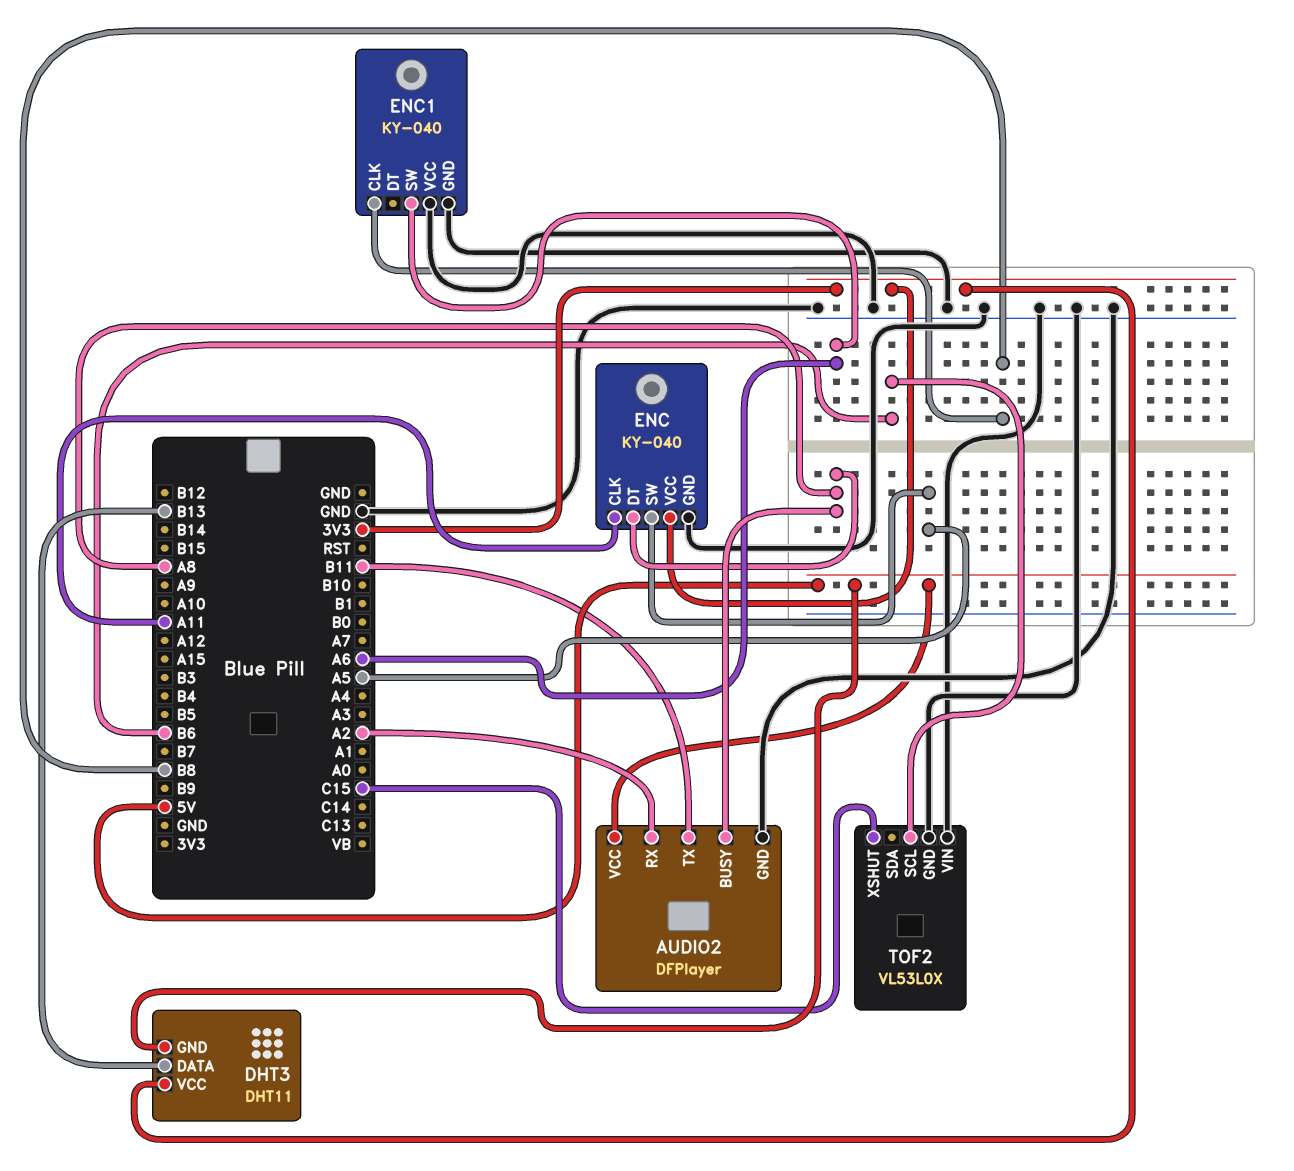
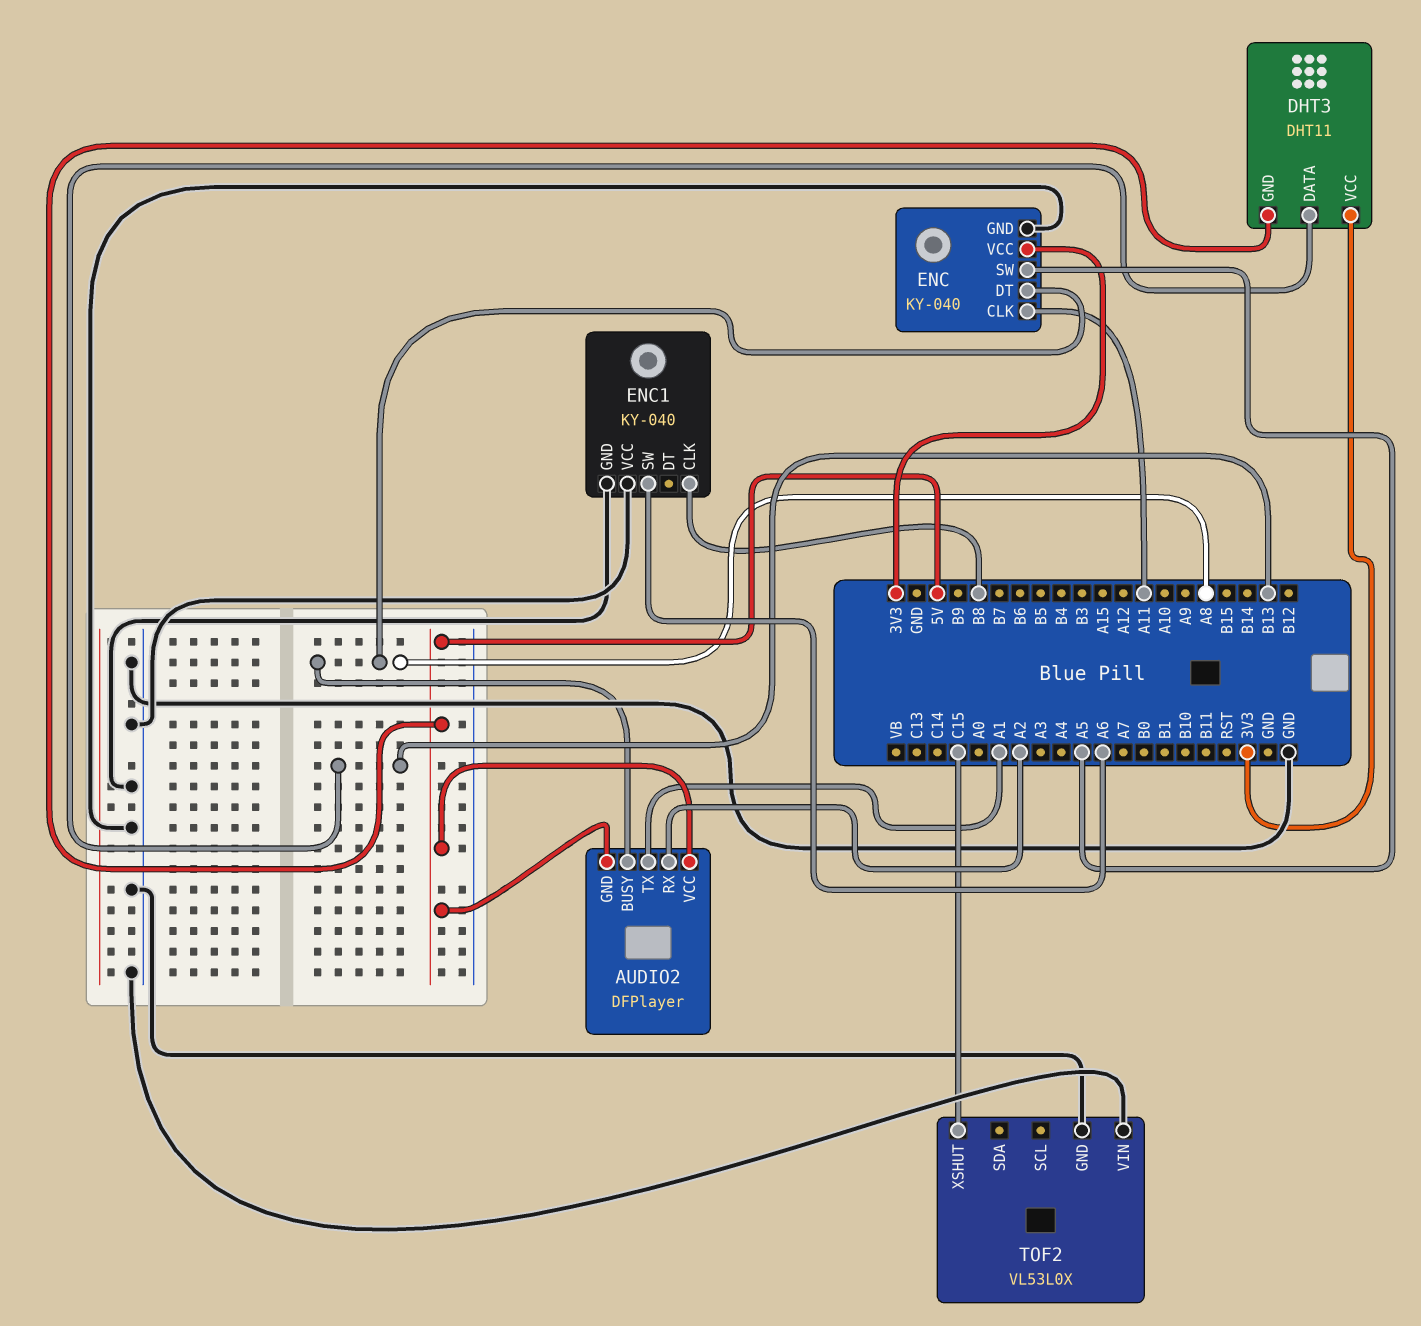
AUDIO2 pin GND: GND -> 5V
AUDIO2 pin TX: B11 -> A1
TOF2 pin SCL: B6 -> none

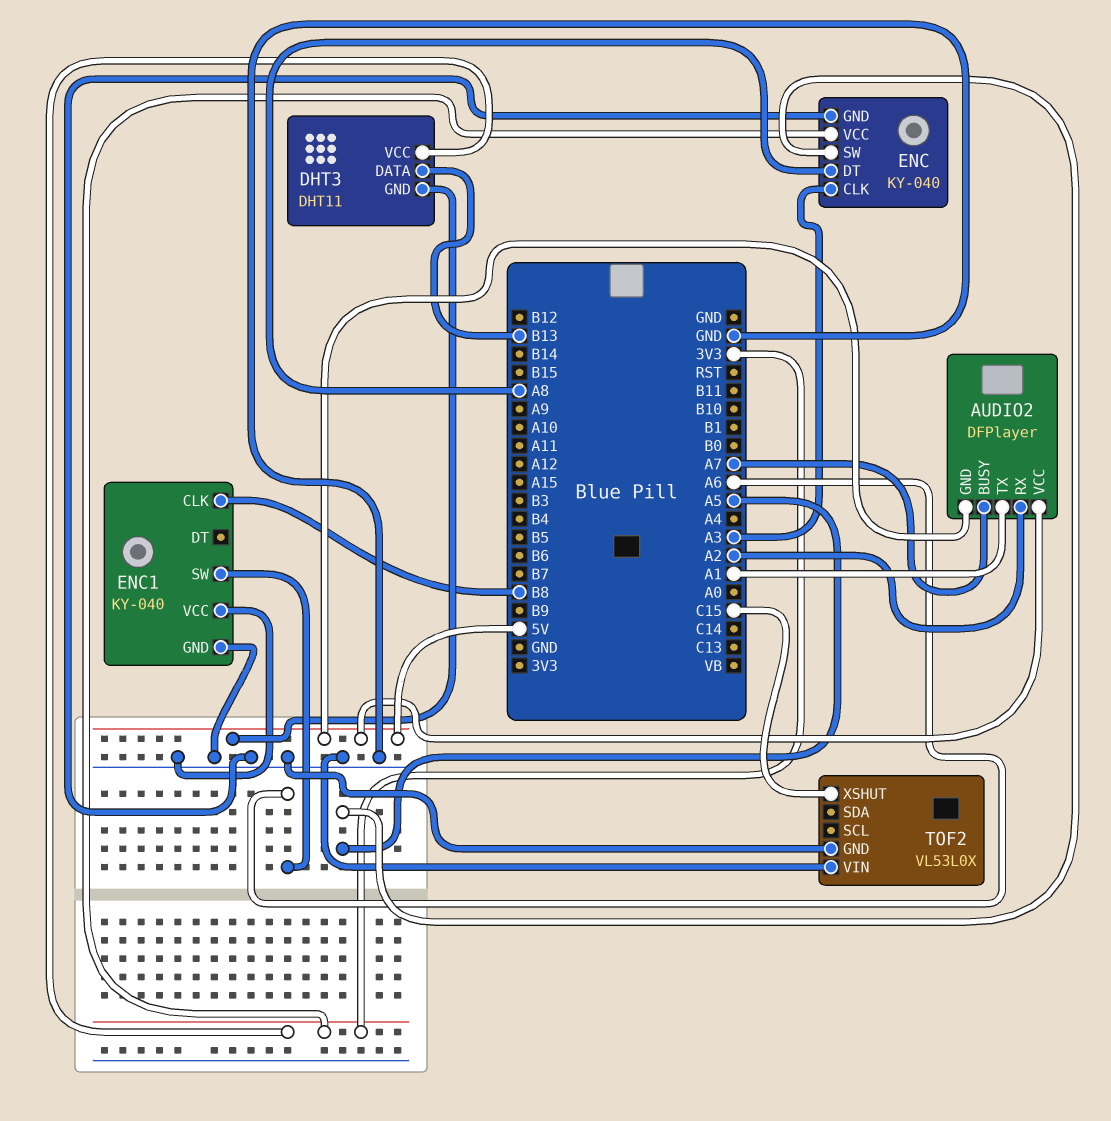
AUDIO2 pin BUSY: A8 -> A7
ENC pin CLK: A11 -> A3

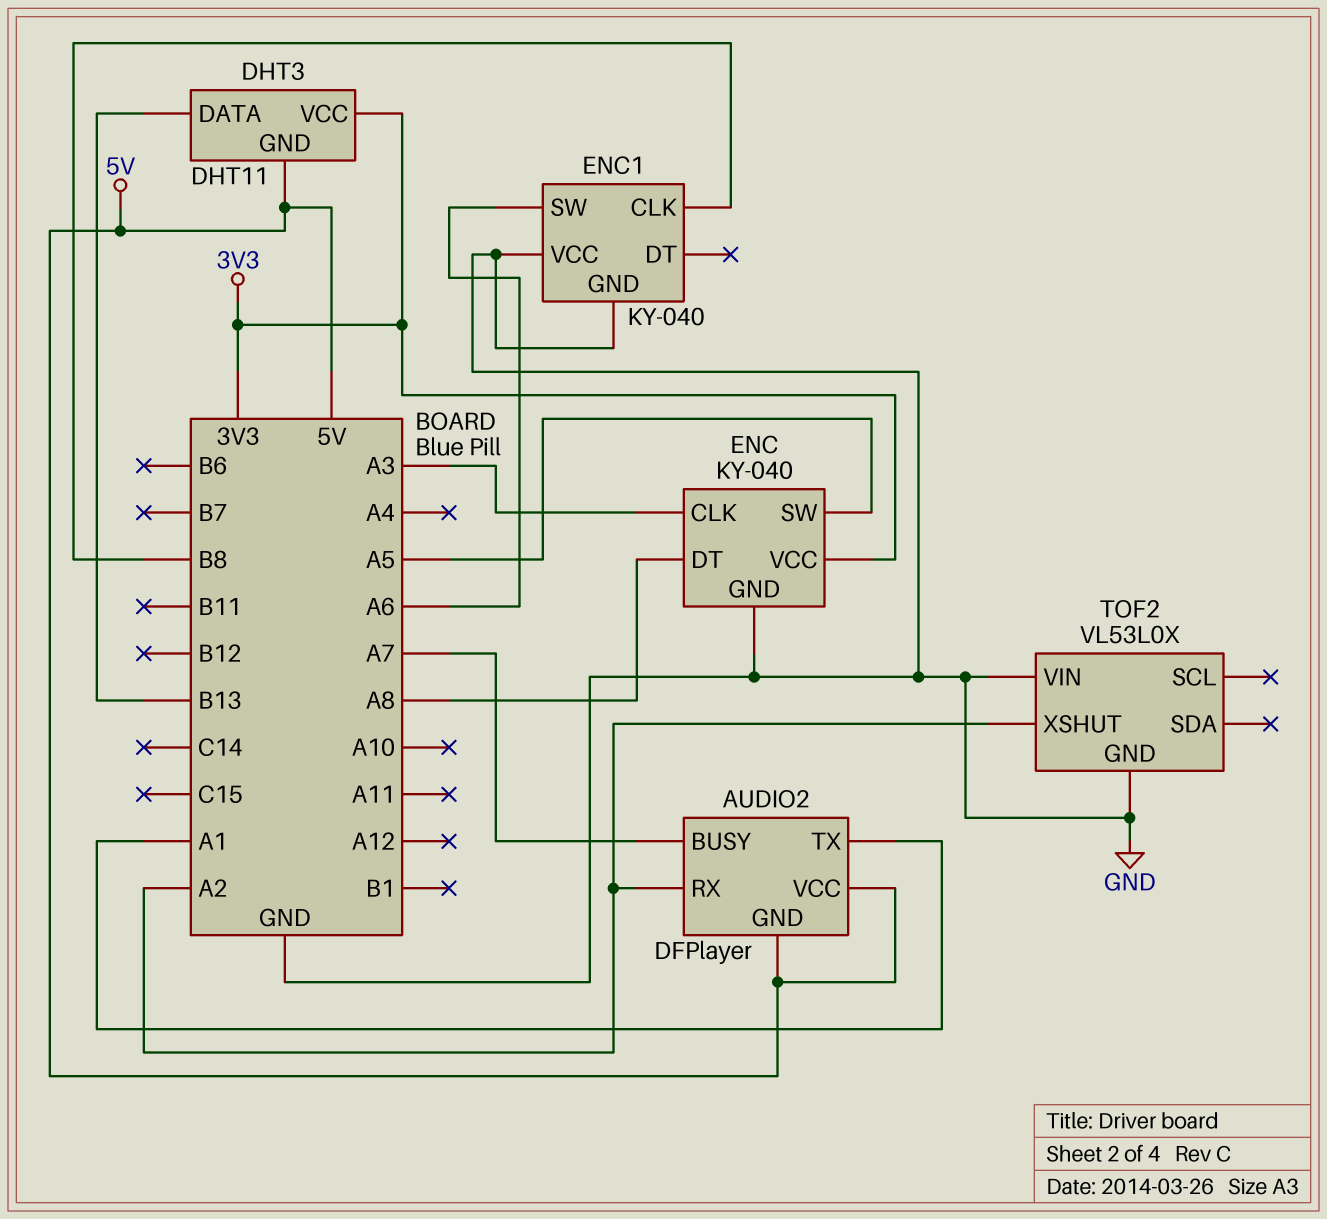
TOF2 pin XSHUT: C15 -> A2

